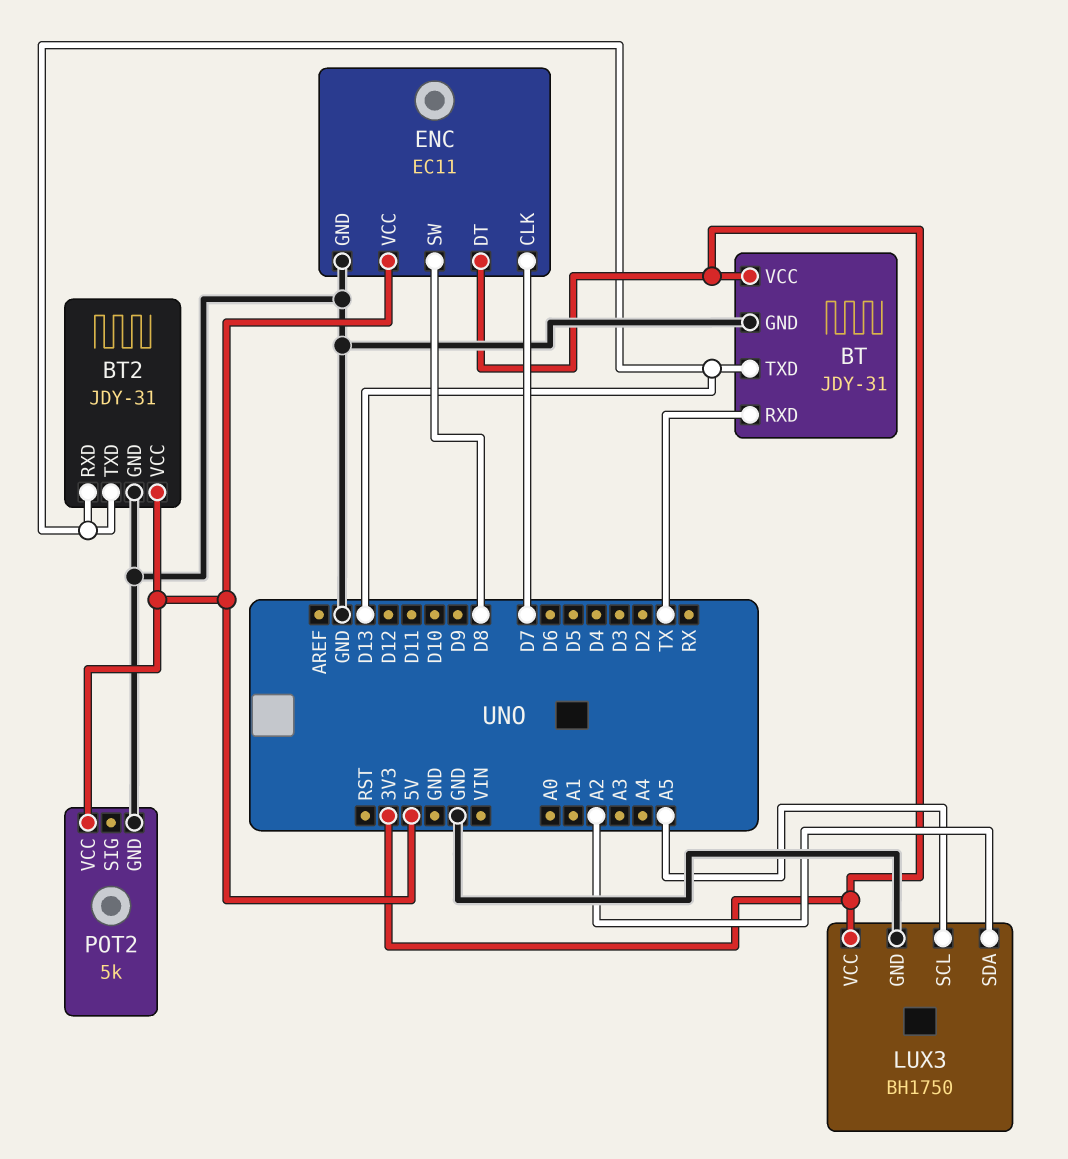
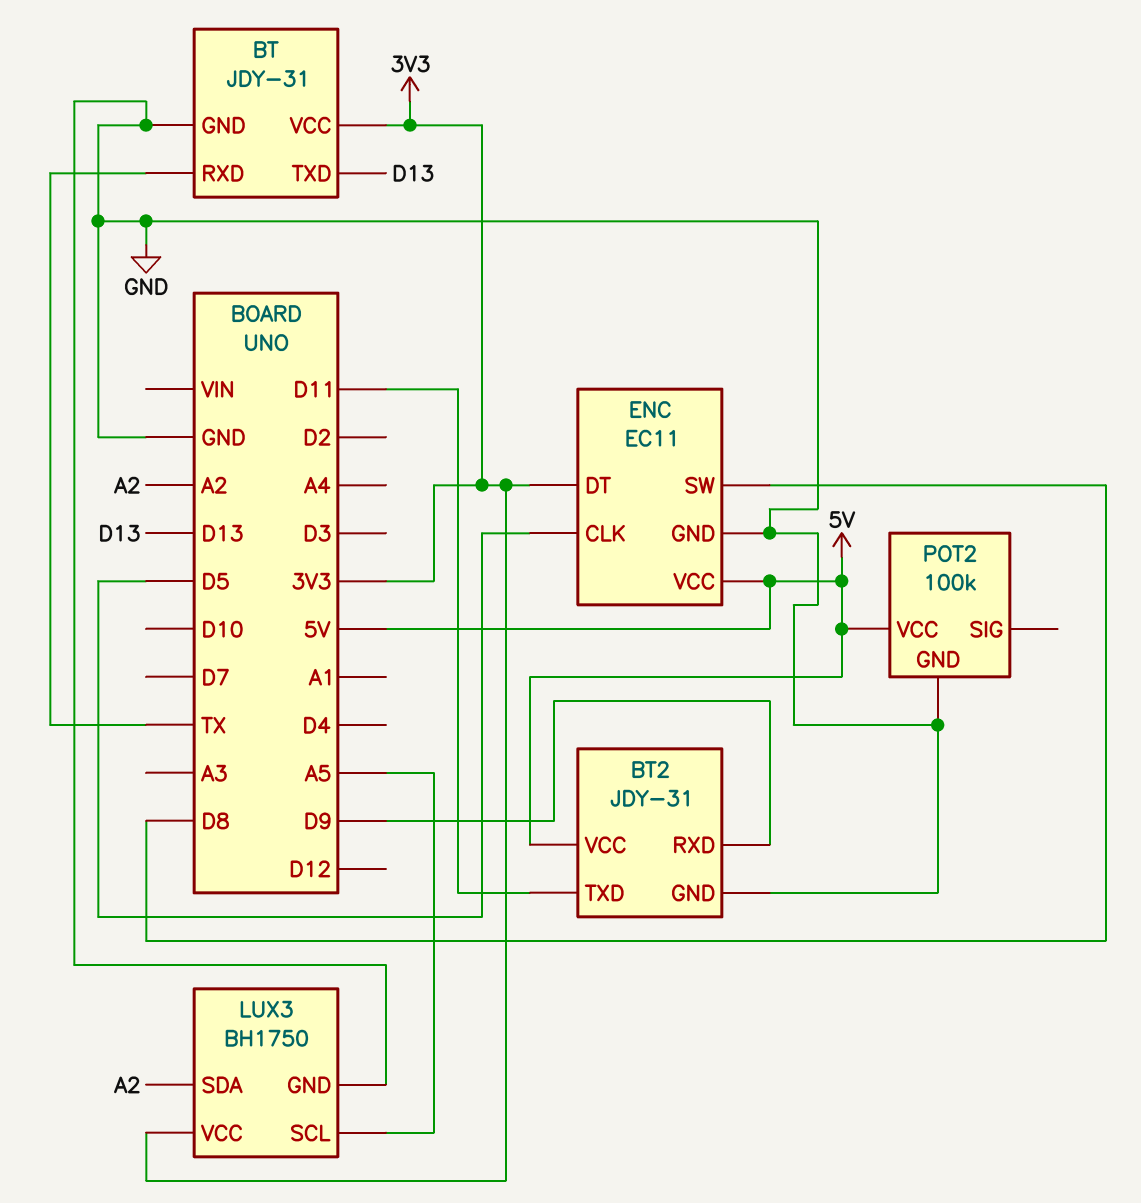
BT2 pin RXD: D13 -> D9
BT2 pin TXD: D13 -> D11
ENC pin CLK: D7 -> D5
POT2: 5k -> 100k

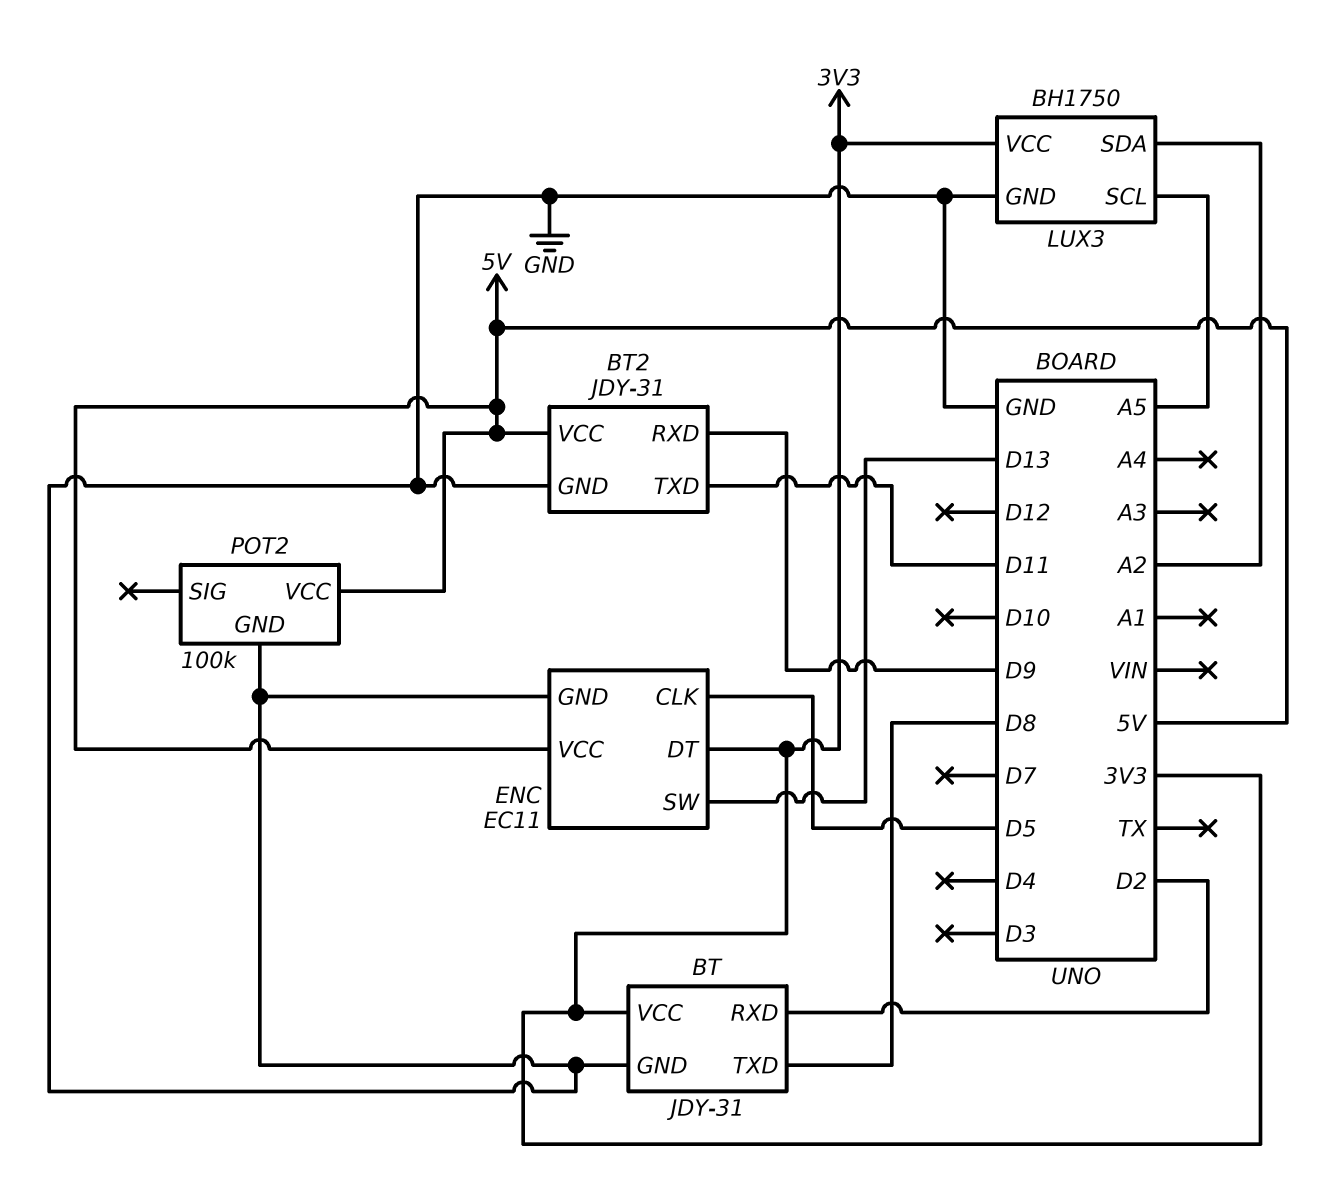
BT pin RXD: TX -> D2
BT pin TXD: D13 -> D8
ENC pin SW: D8 -> D13

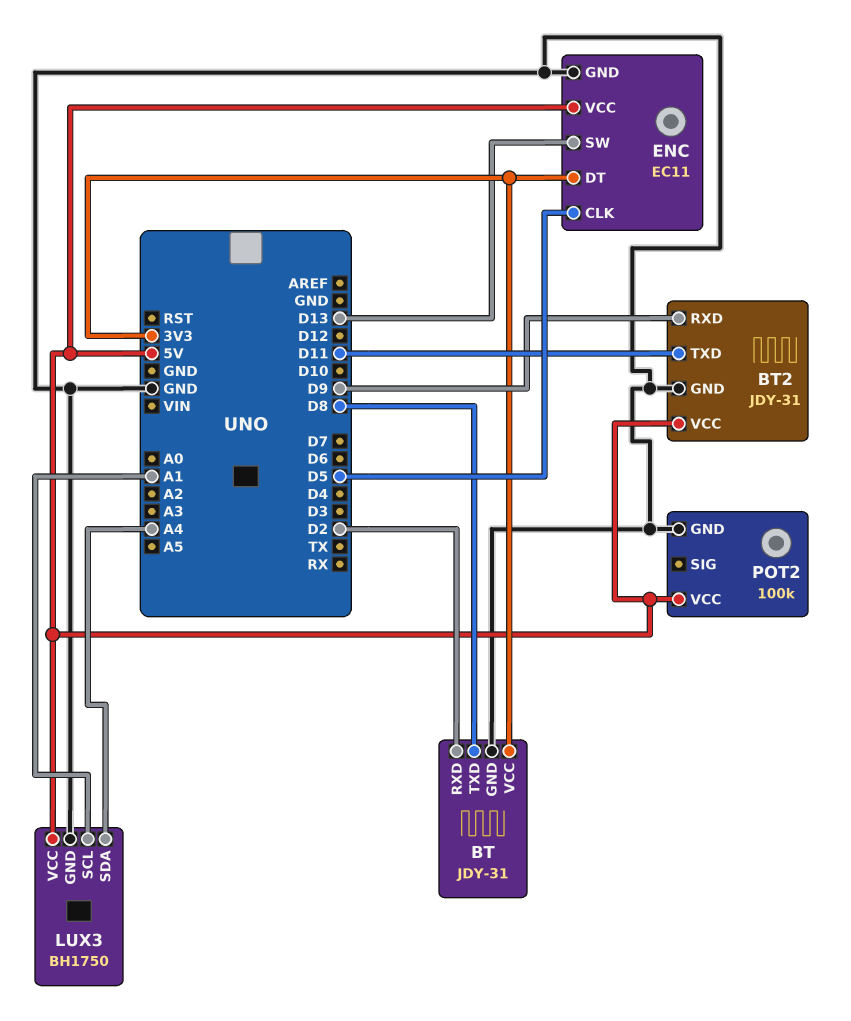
LUX3 pin SCL: A5 -> A1
LUX3 pin SDA: A2 -> A4
LUX3 pin VCC: 3V3 -> 5V

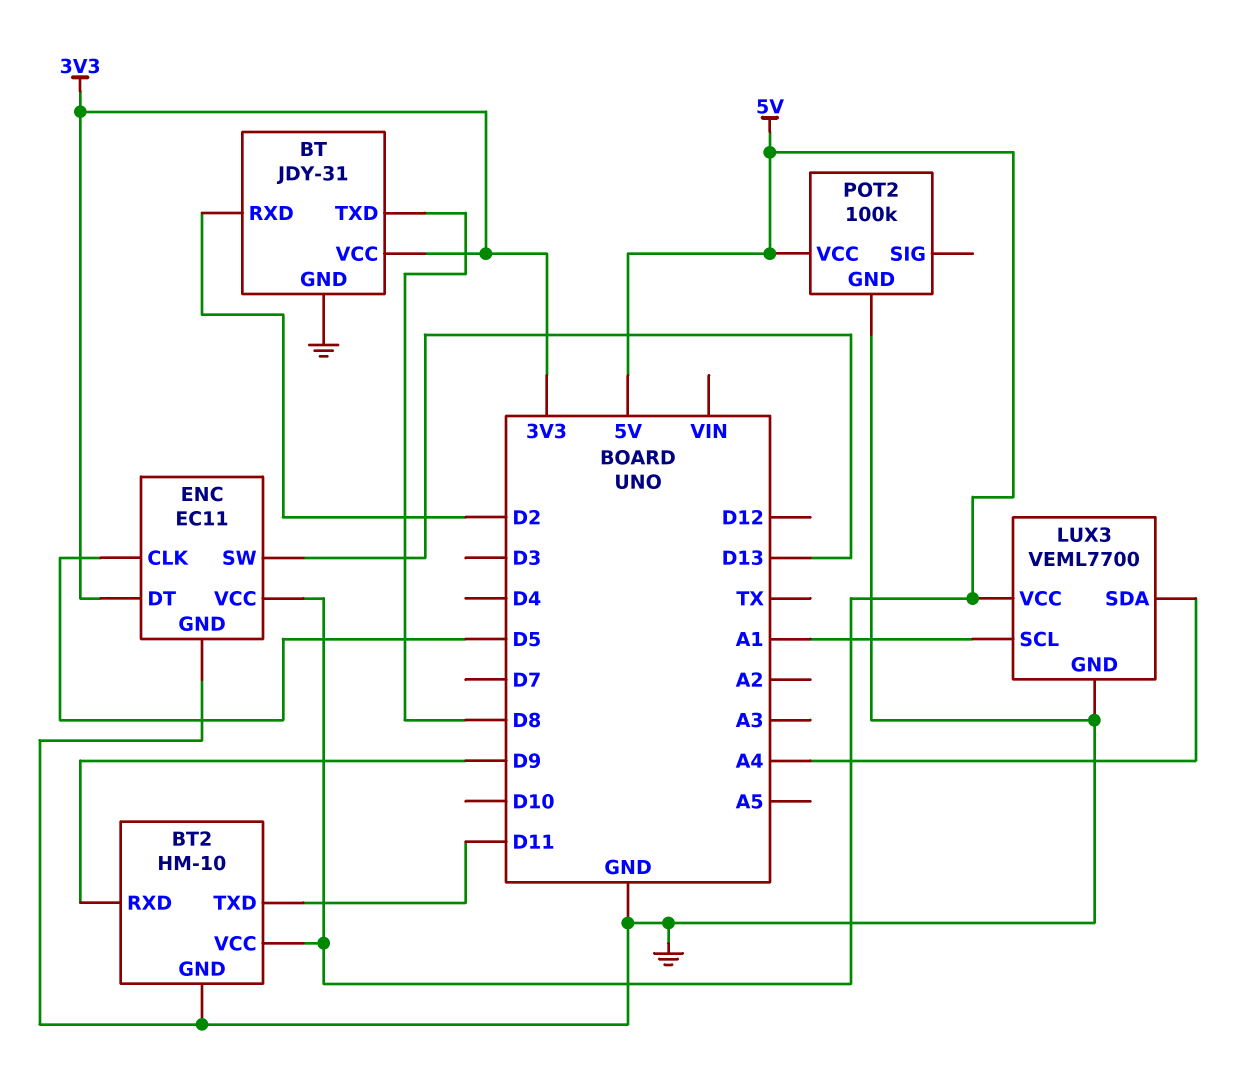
BT2: JDY-31 -> HM-10
LUX3: BH1750 -> VEML7700

